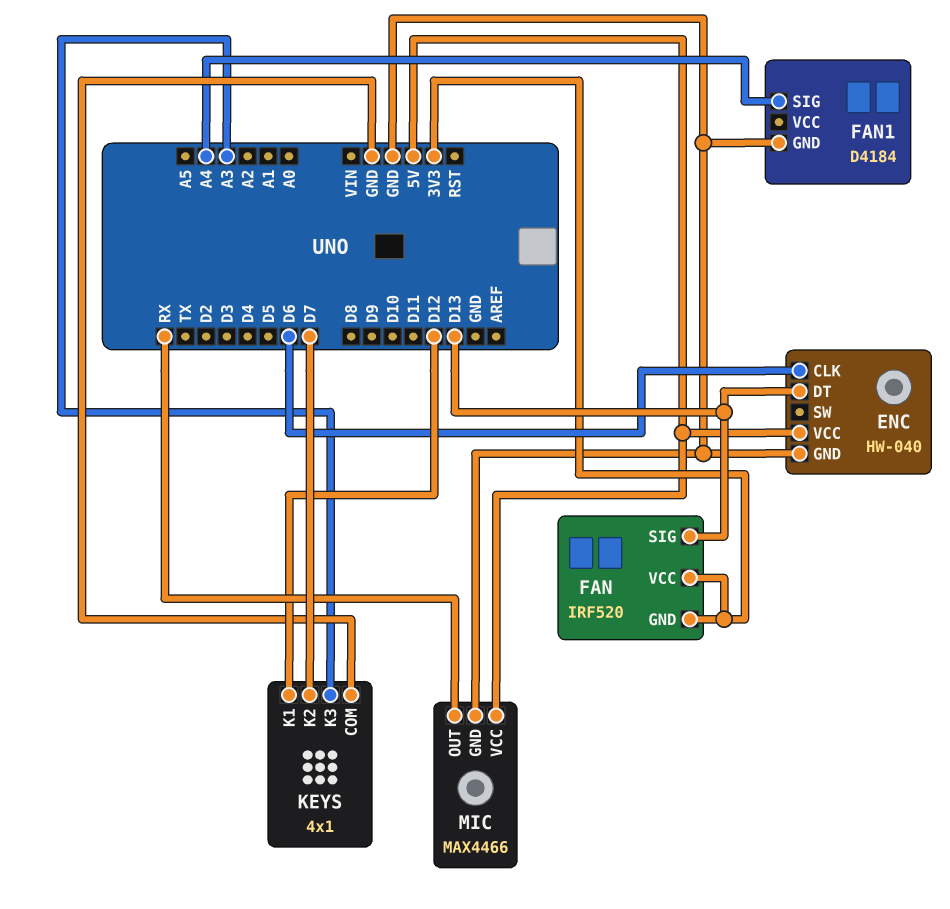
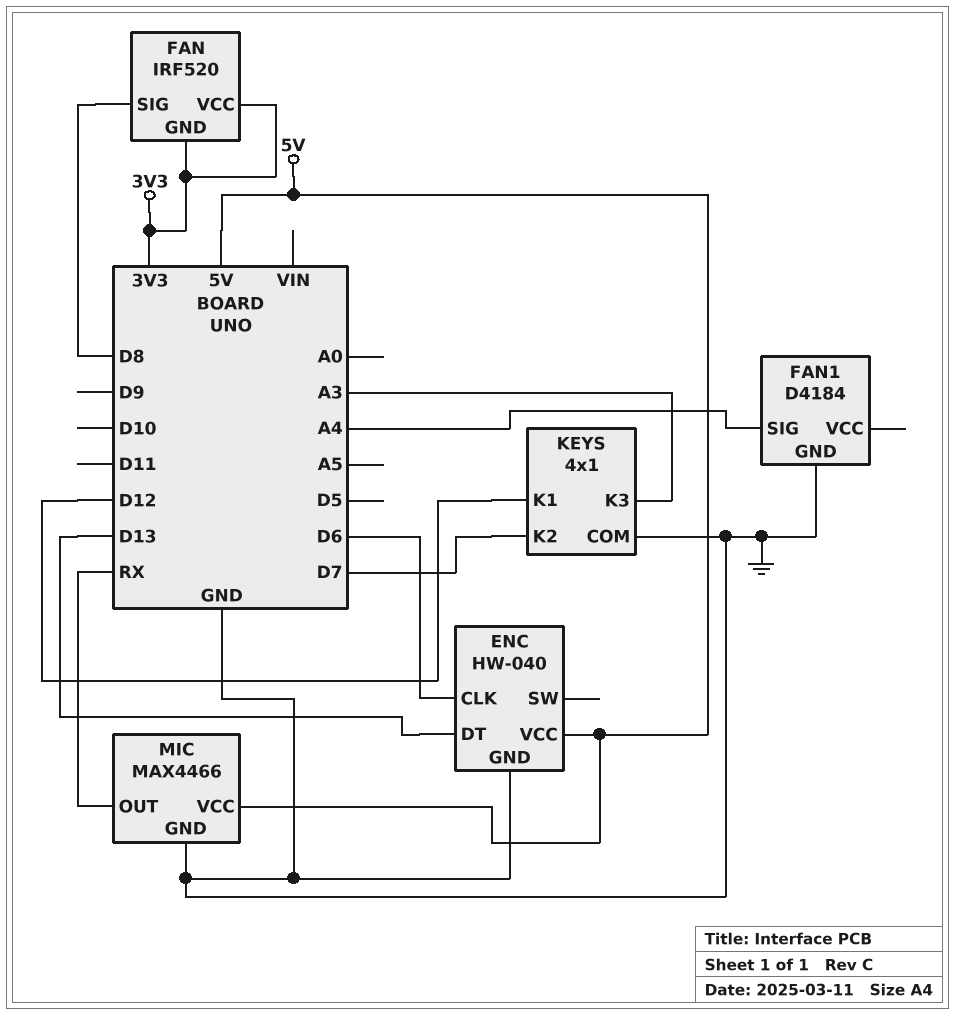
FAN pin SIG: D13 -> D8

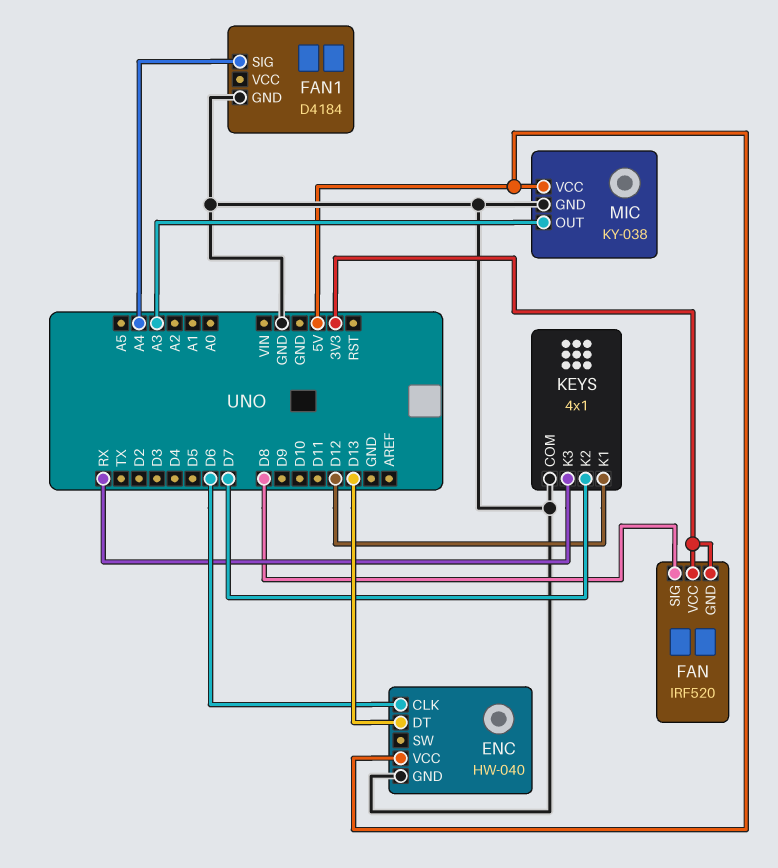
KEYS pin K3: A3 -> RX
MIC: MAX4466 -> KY-038
MIC pin OUT: RX -> A3

